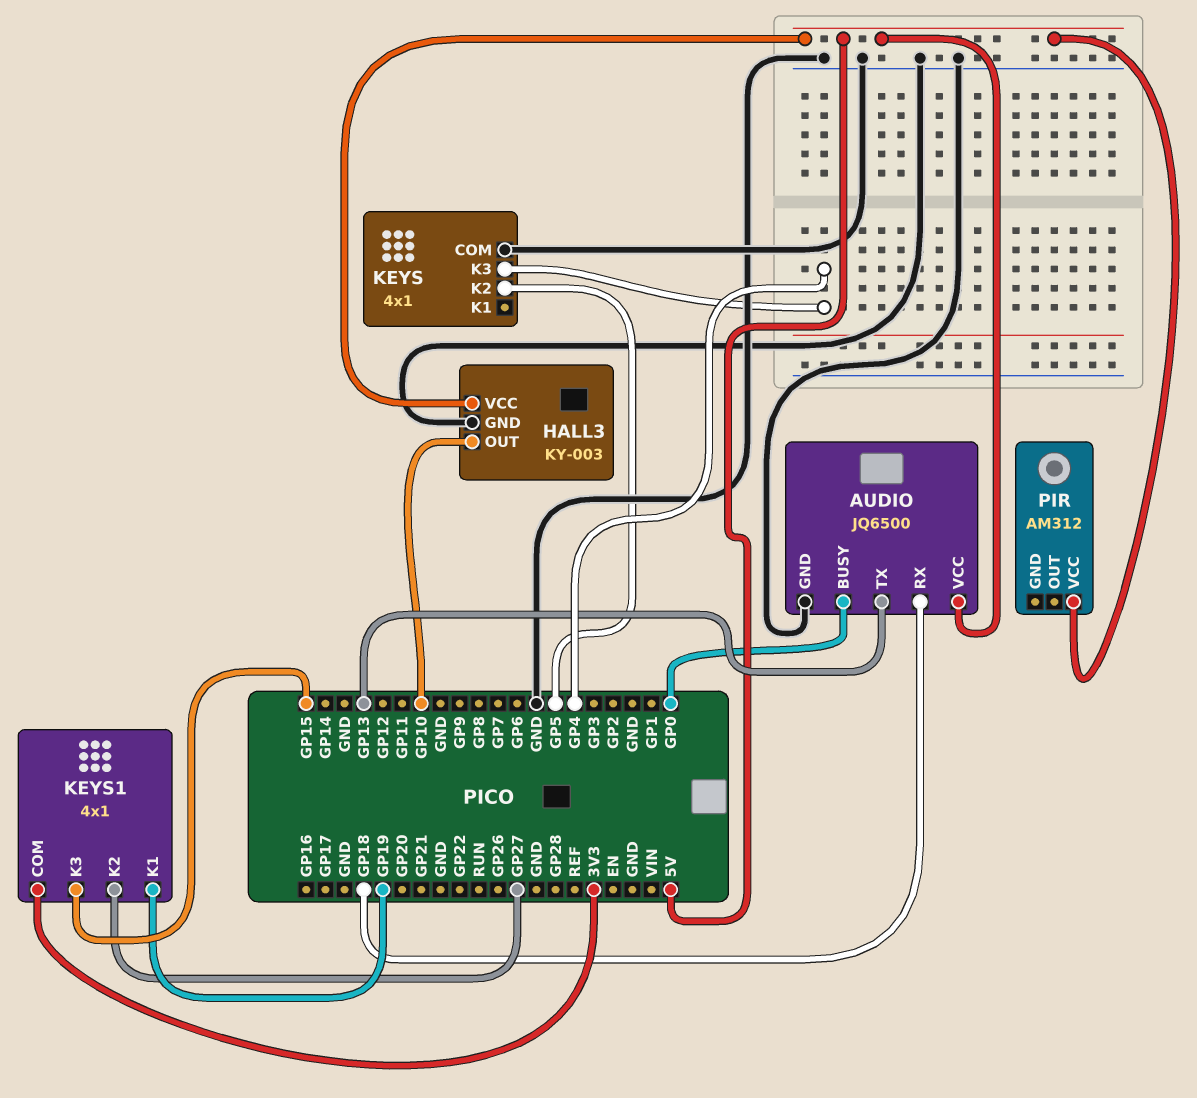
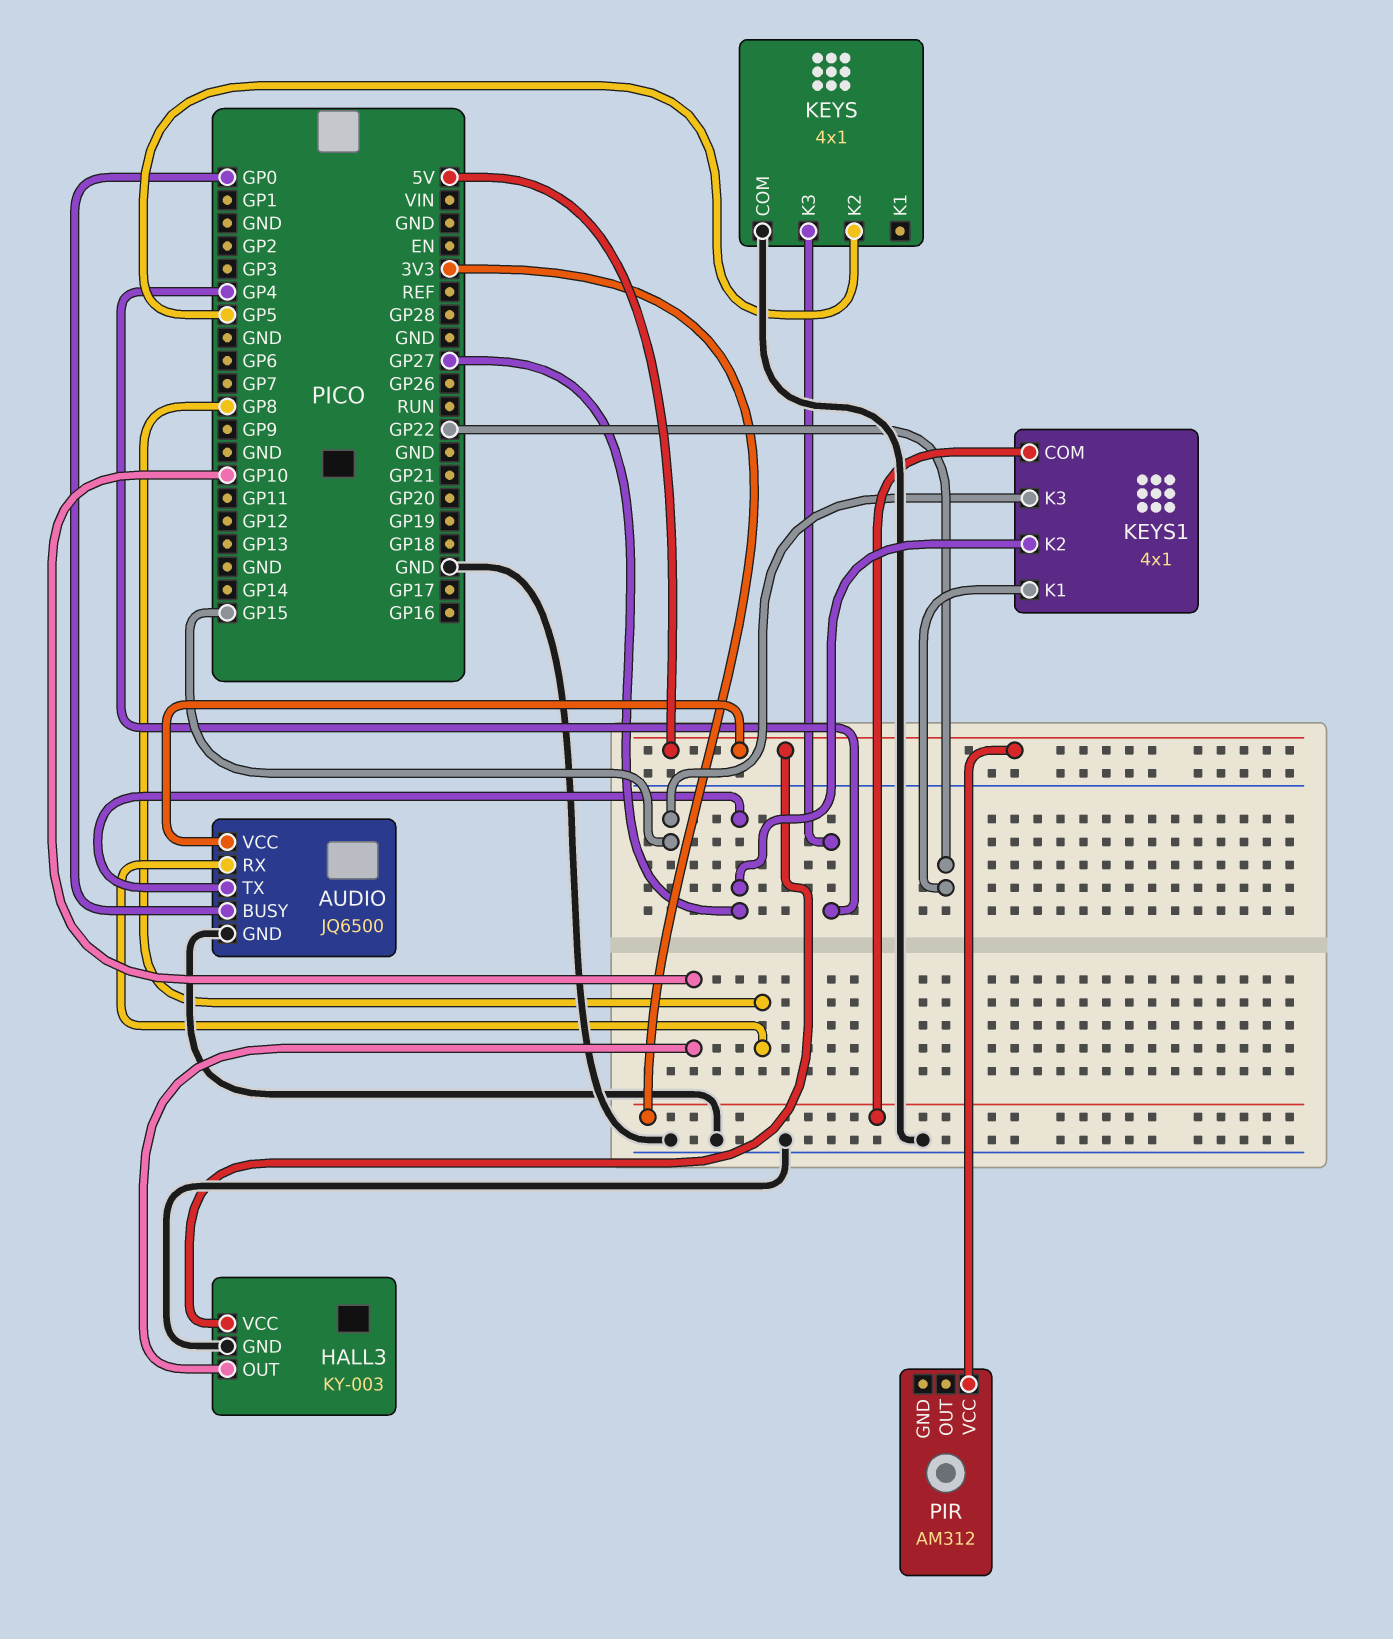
AUDIO pin RX: GP18 -> GP8
AUDIO pin TX: GP13 -> GP27
KEYS1 pin K1: GP19 -> GP22

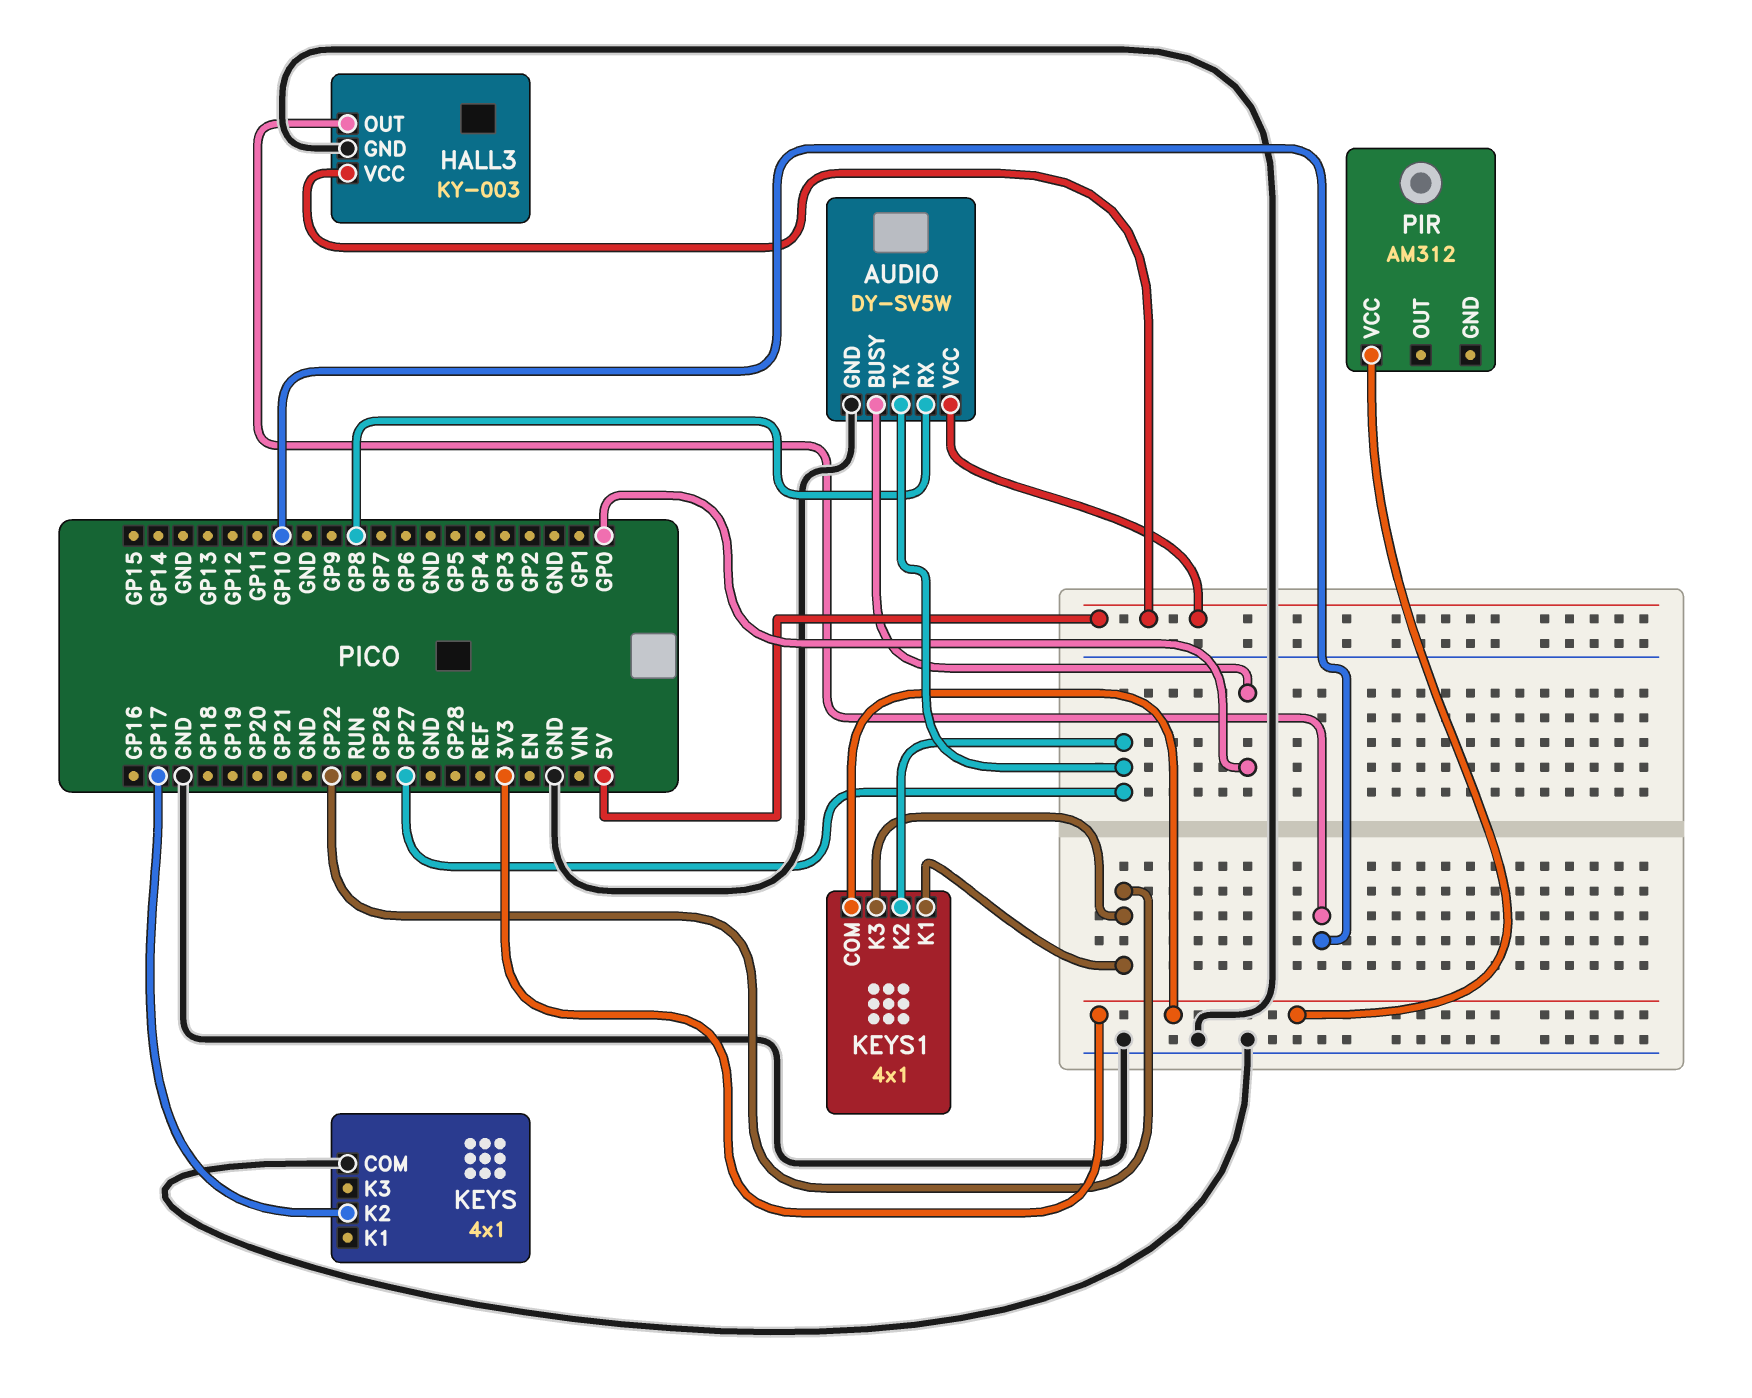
AUDIO: JQ6500 -> DY-SV5W
KEYS pin K2: GP5 -> GP17
KEYS pin K3: GP4 -> none
KEYS1 pin K3: GP15 -> GP22
PIR pin VCC: 5V -> 3V3

